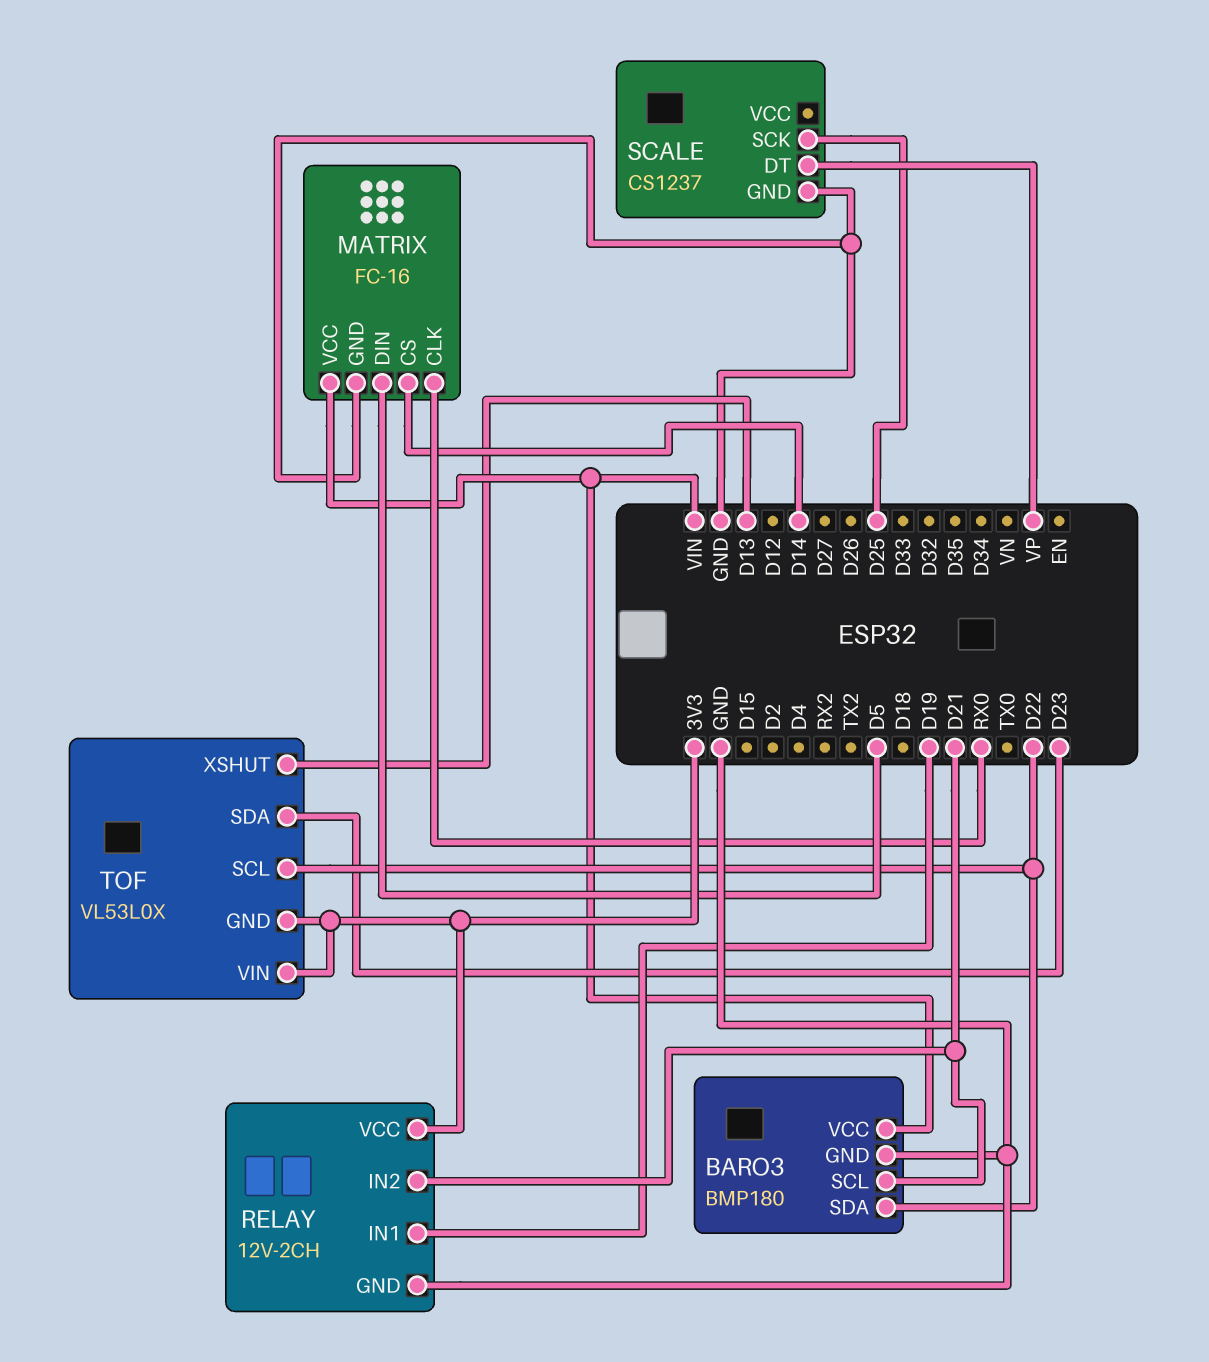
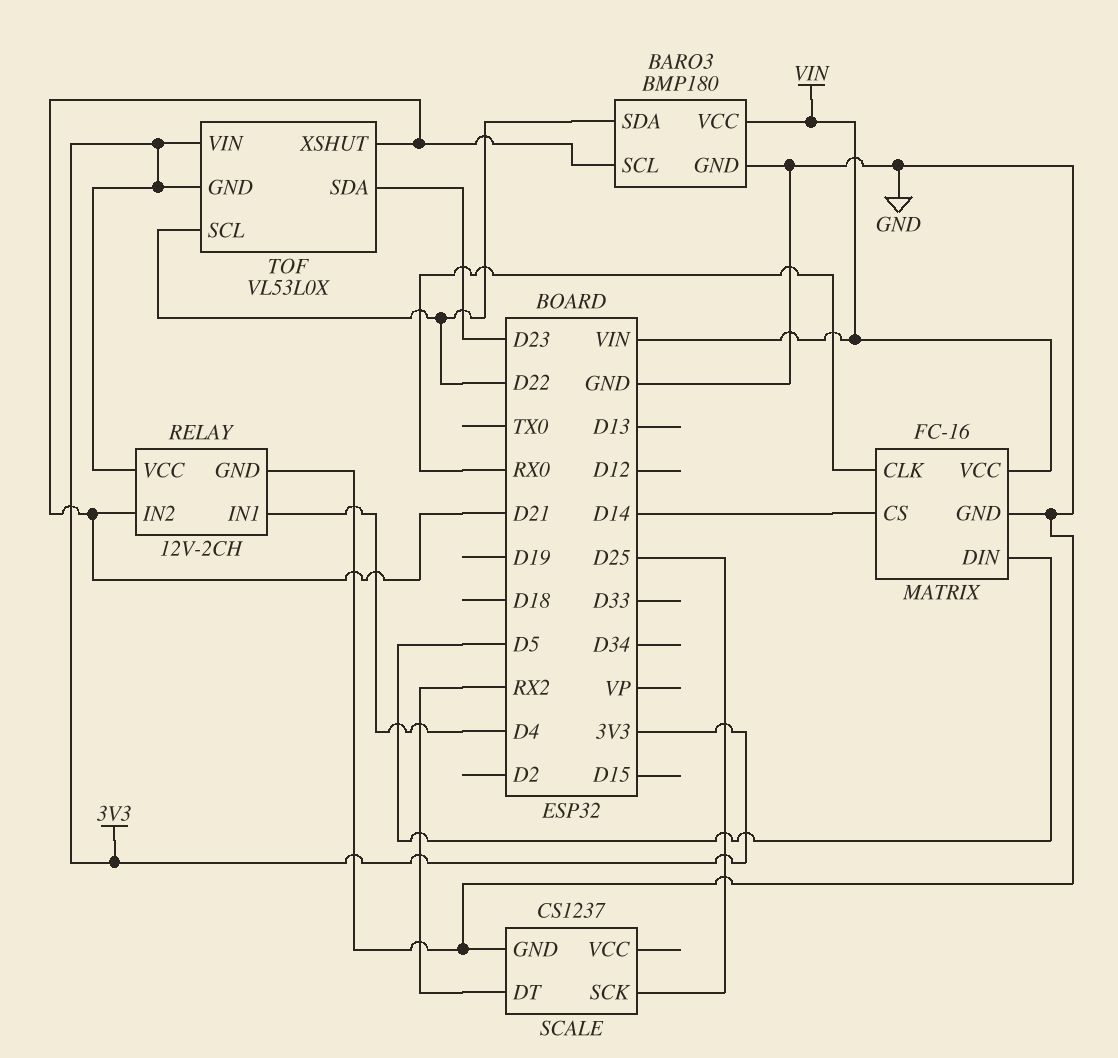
RELAY pin IN1: D19 -> D4
SCALE pin DT: VP -> RX2
TOF pin XSHUT: D13 -> D21

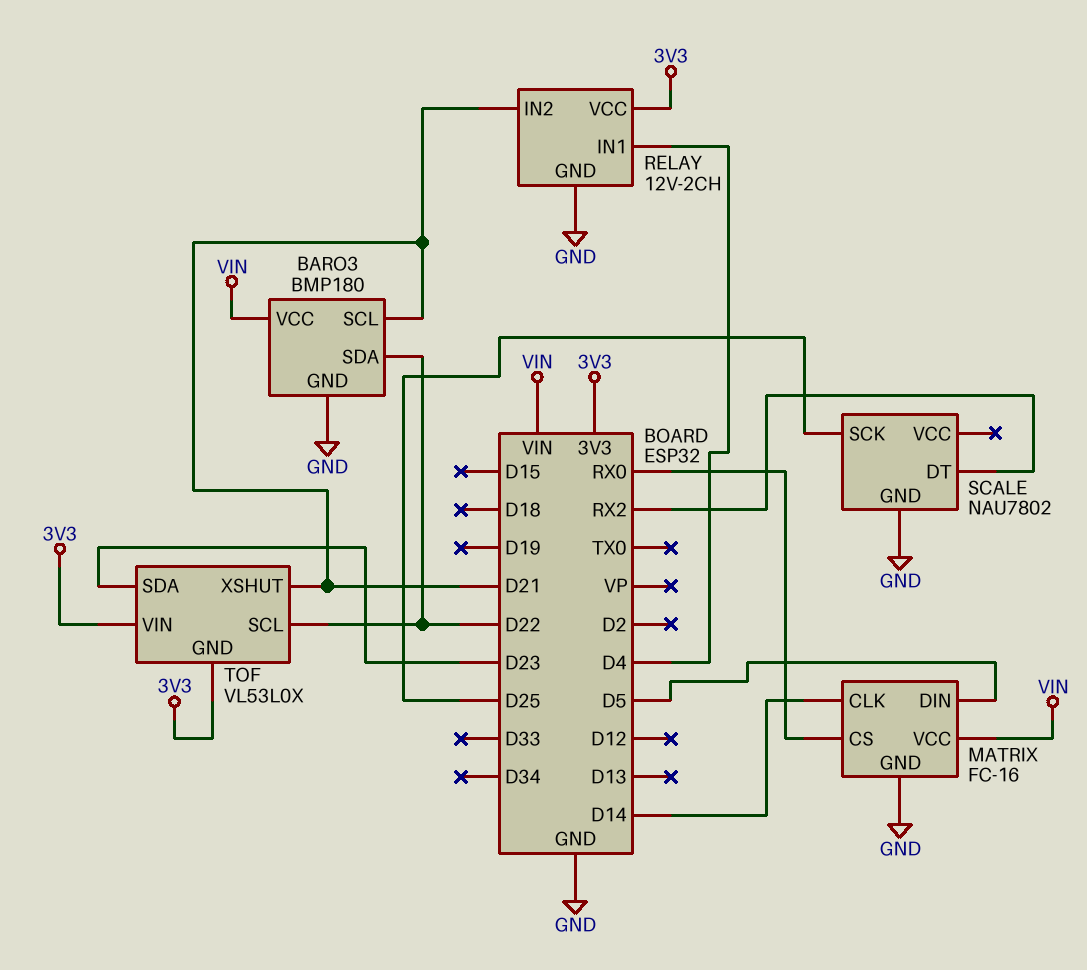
MATRIX pin CLK: RX0 -> D14
MATRIX pin CS: D14 -> RX0
SCALE: CS1237 -> NAU7802

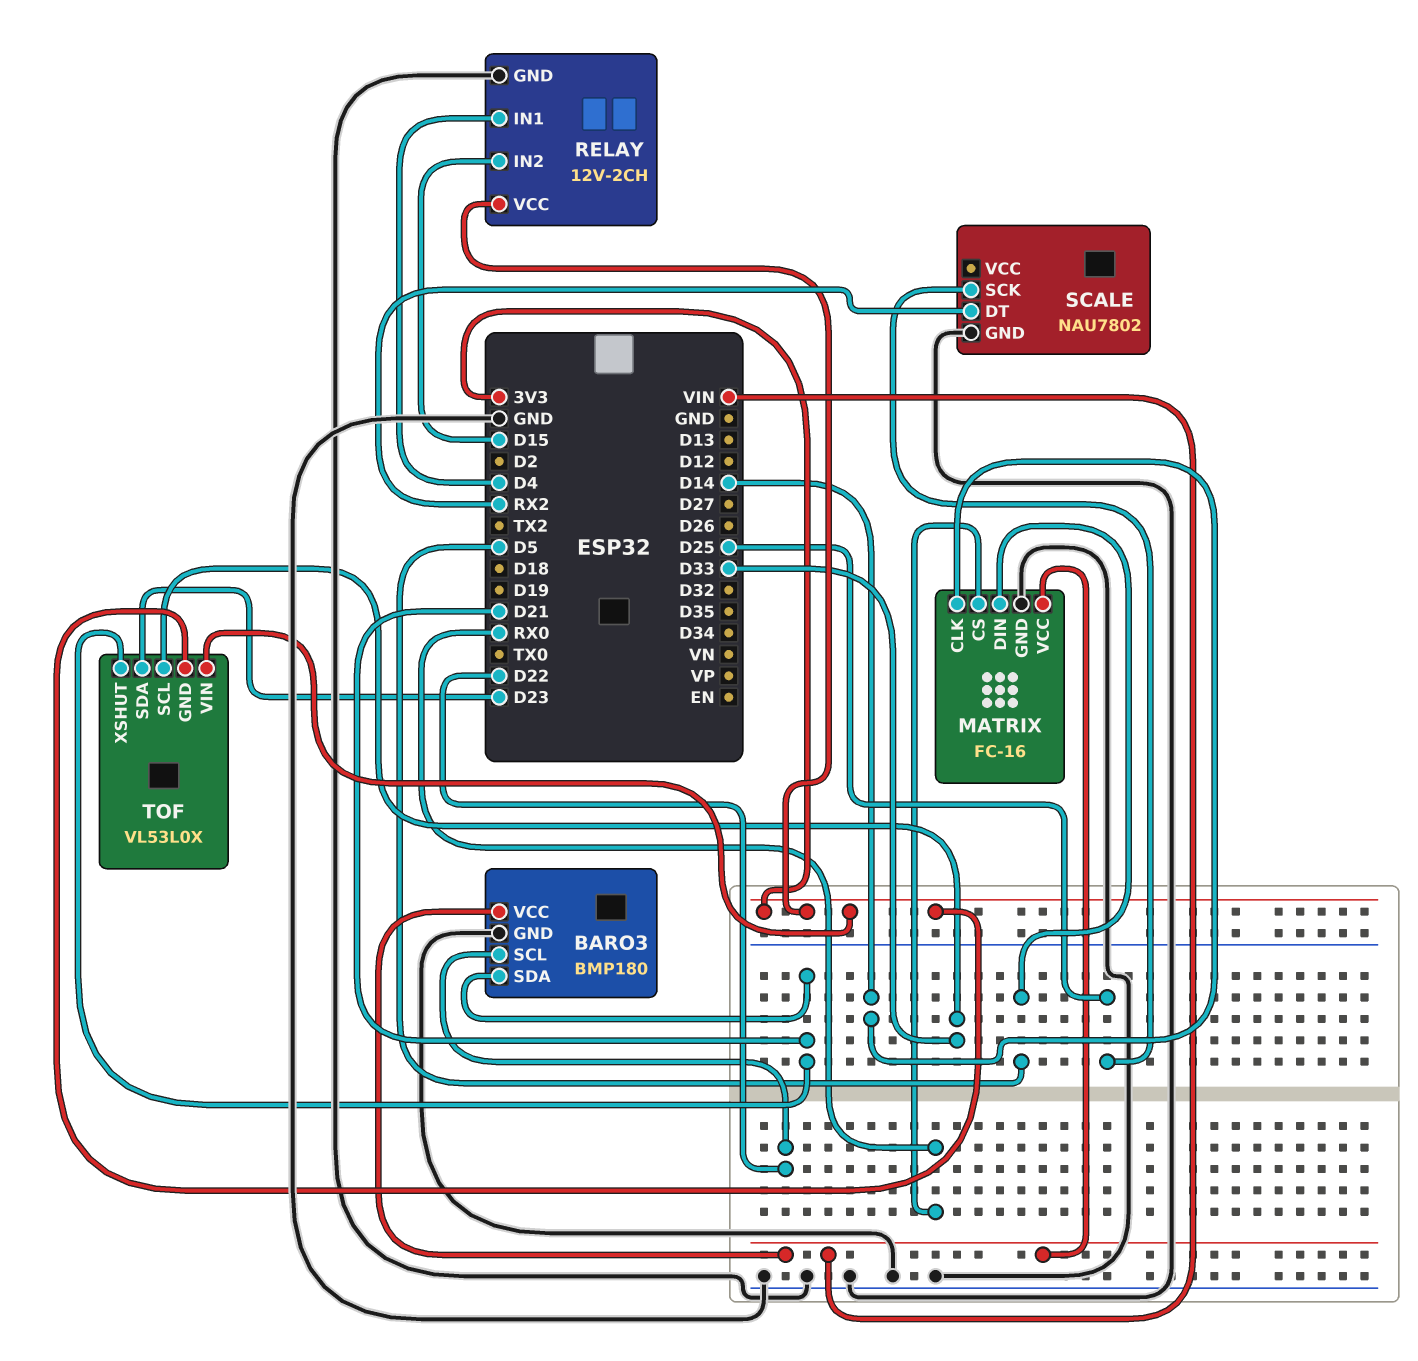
BARO3 pin SCL: D21 -> D22
BARO3 pin SDA: D22 -> D21
RELAY pin IN2: D21 -> D15
TOF pin SCL: D22 -> D33

